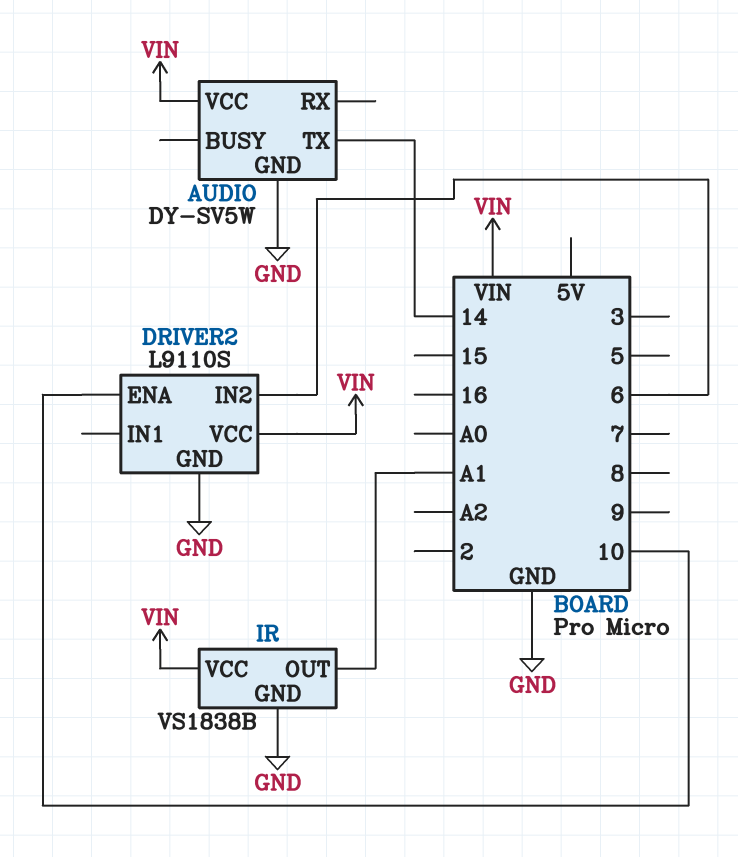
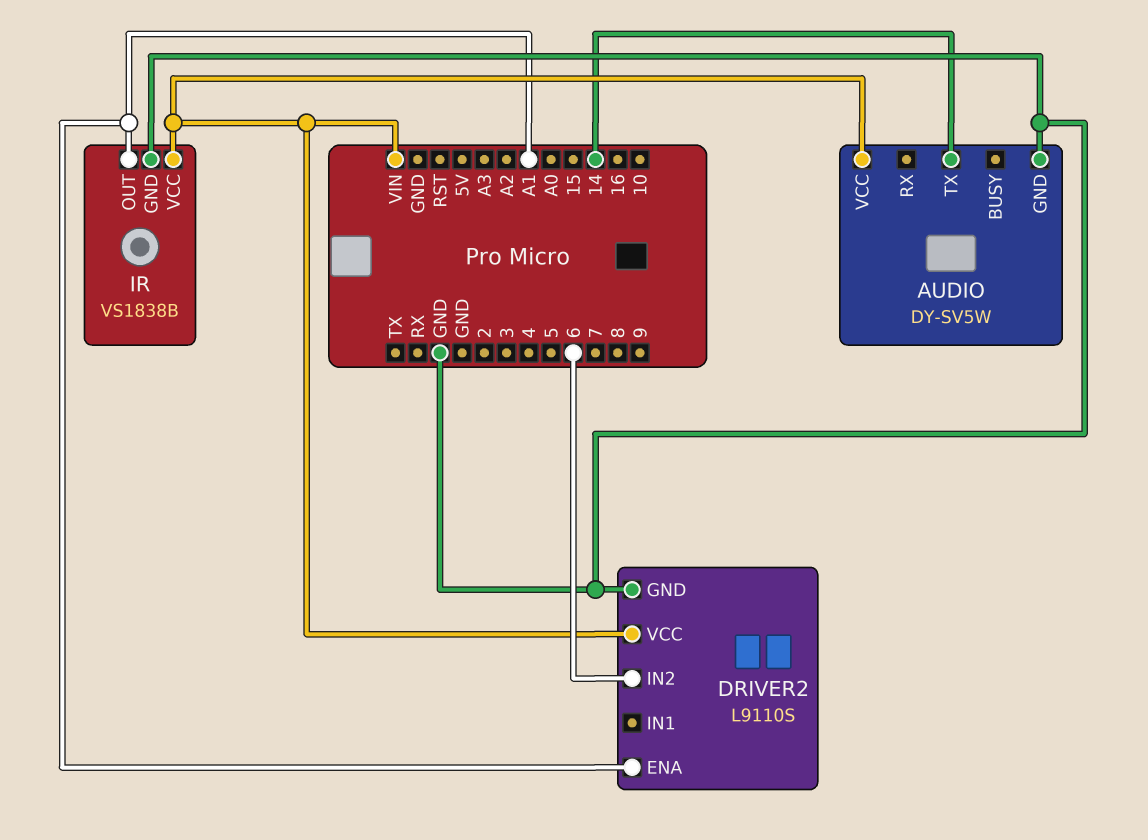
DRIVER2 pin ENA: 10 -> A1

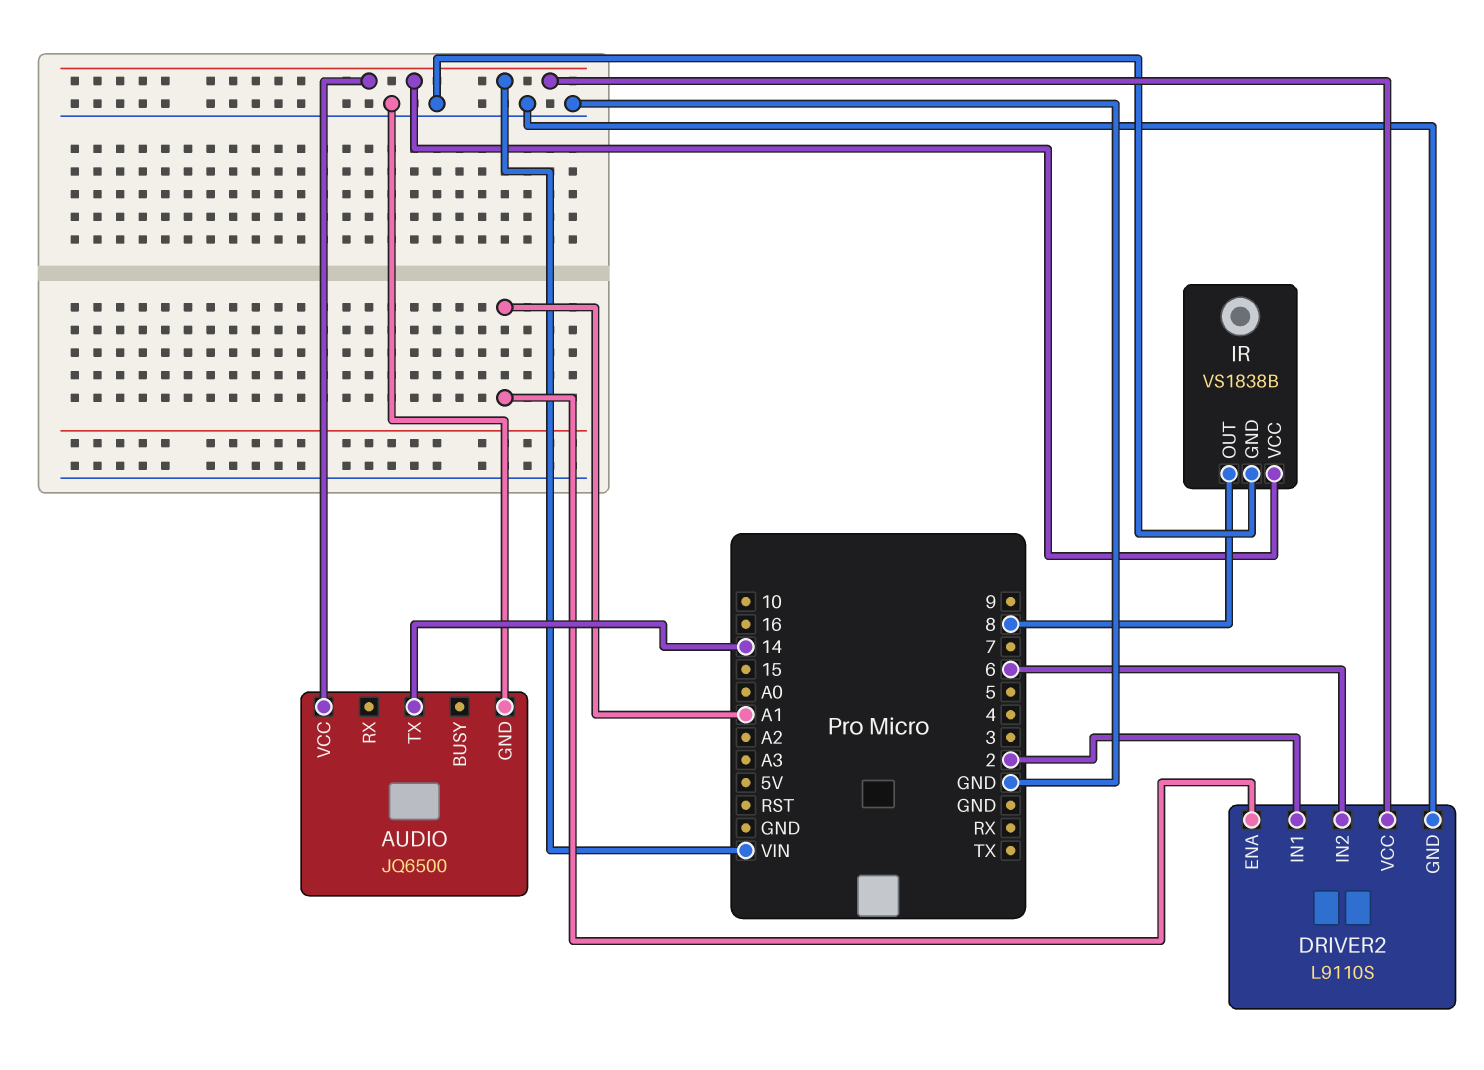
AUDIO: DY-SV5W -> JQ6500
DRIVER2 pin IN1: none -> 2
IR pin OUT: A1 -> 8

